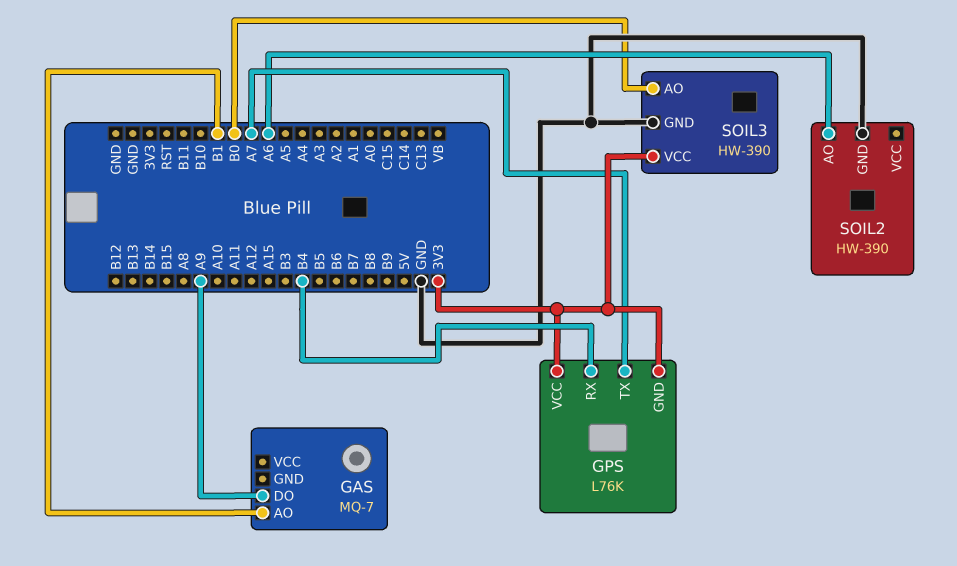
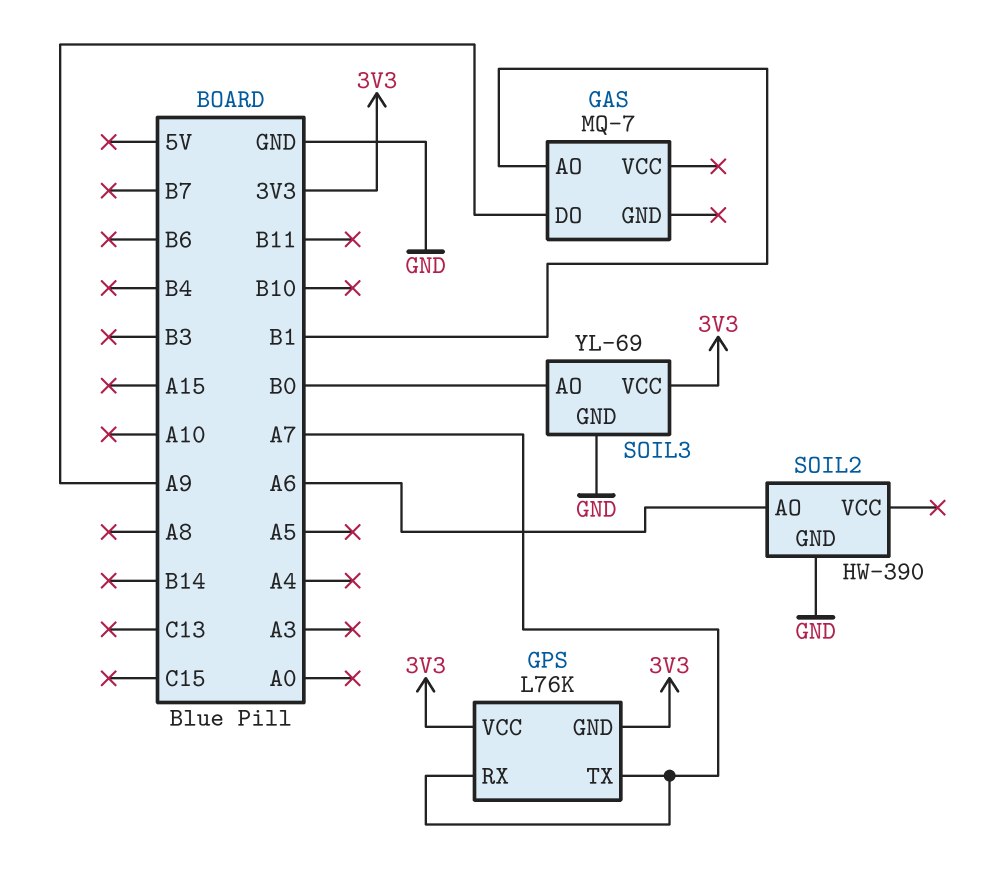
GPS pin RX: B4 -> A7
SOIL3: HW-390 -> YL-69

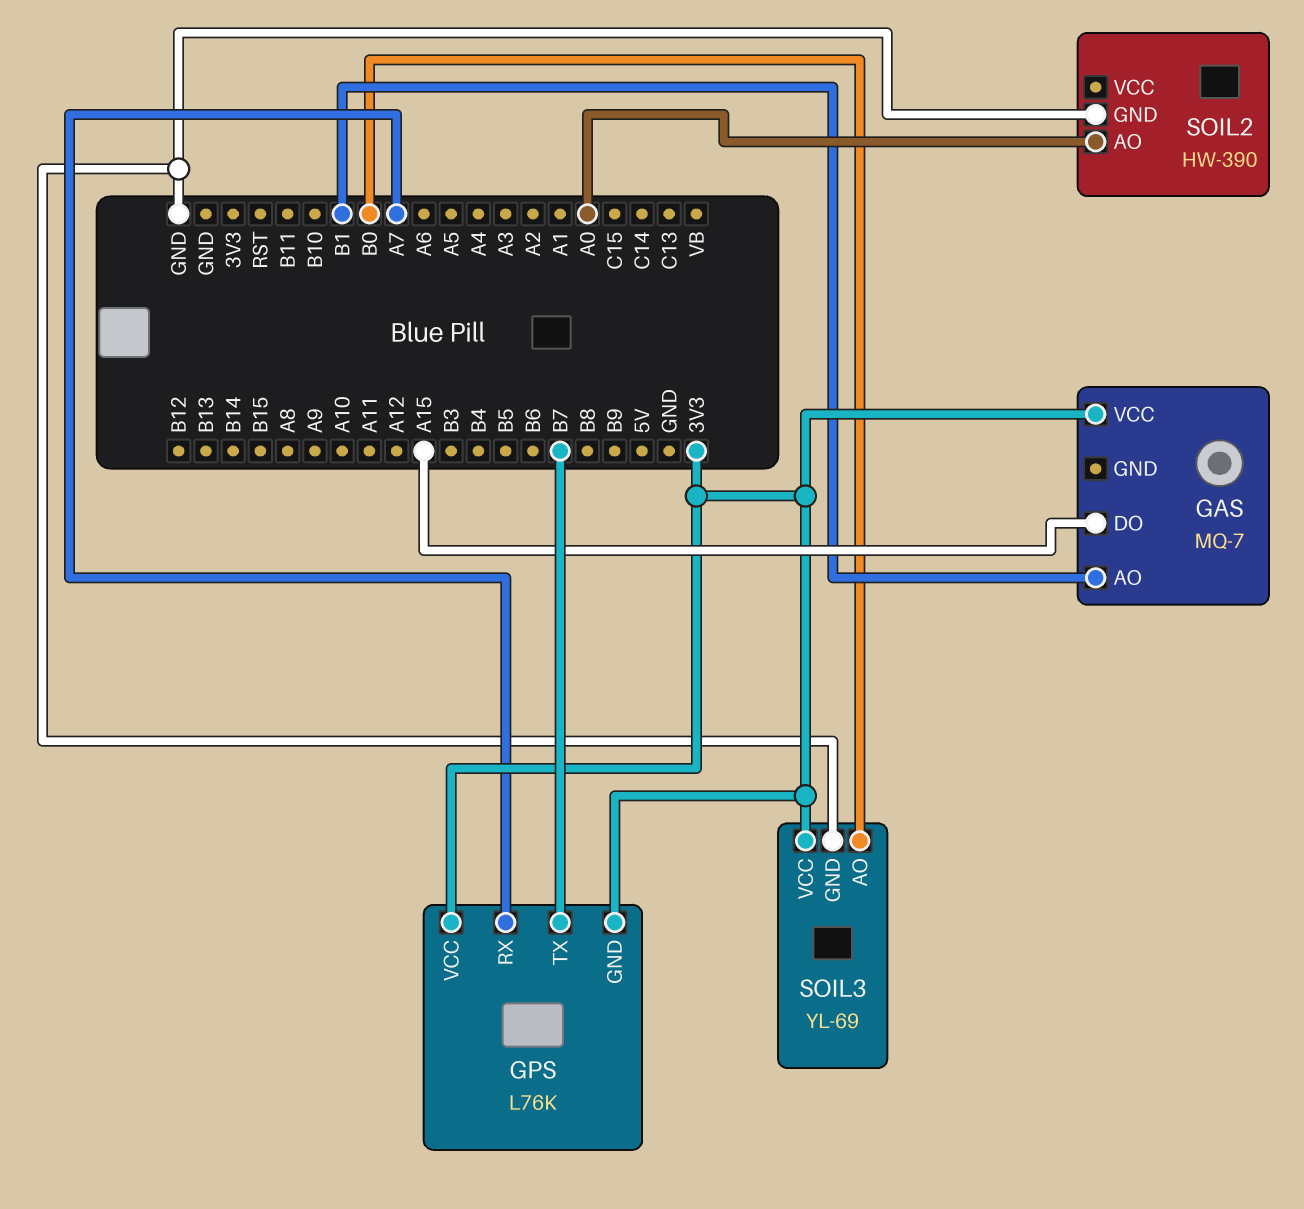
GAS pin DO: A9 -> A15
GAS pin VCC: none -> 3V3
GPS pin TX: A7 -> B7
SOIL2 pin AO: A6 -> A0

